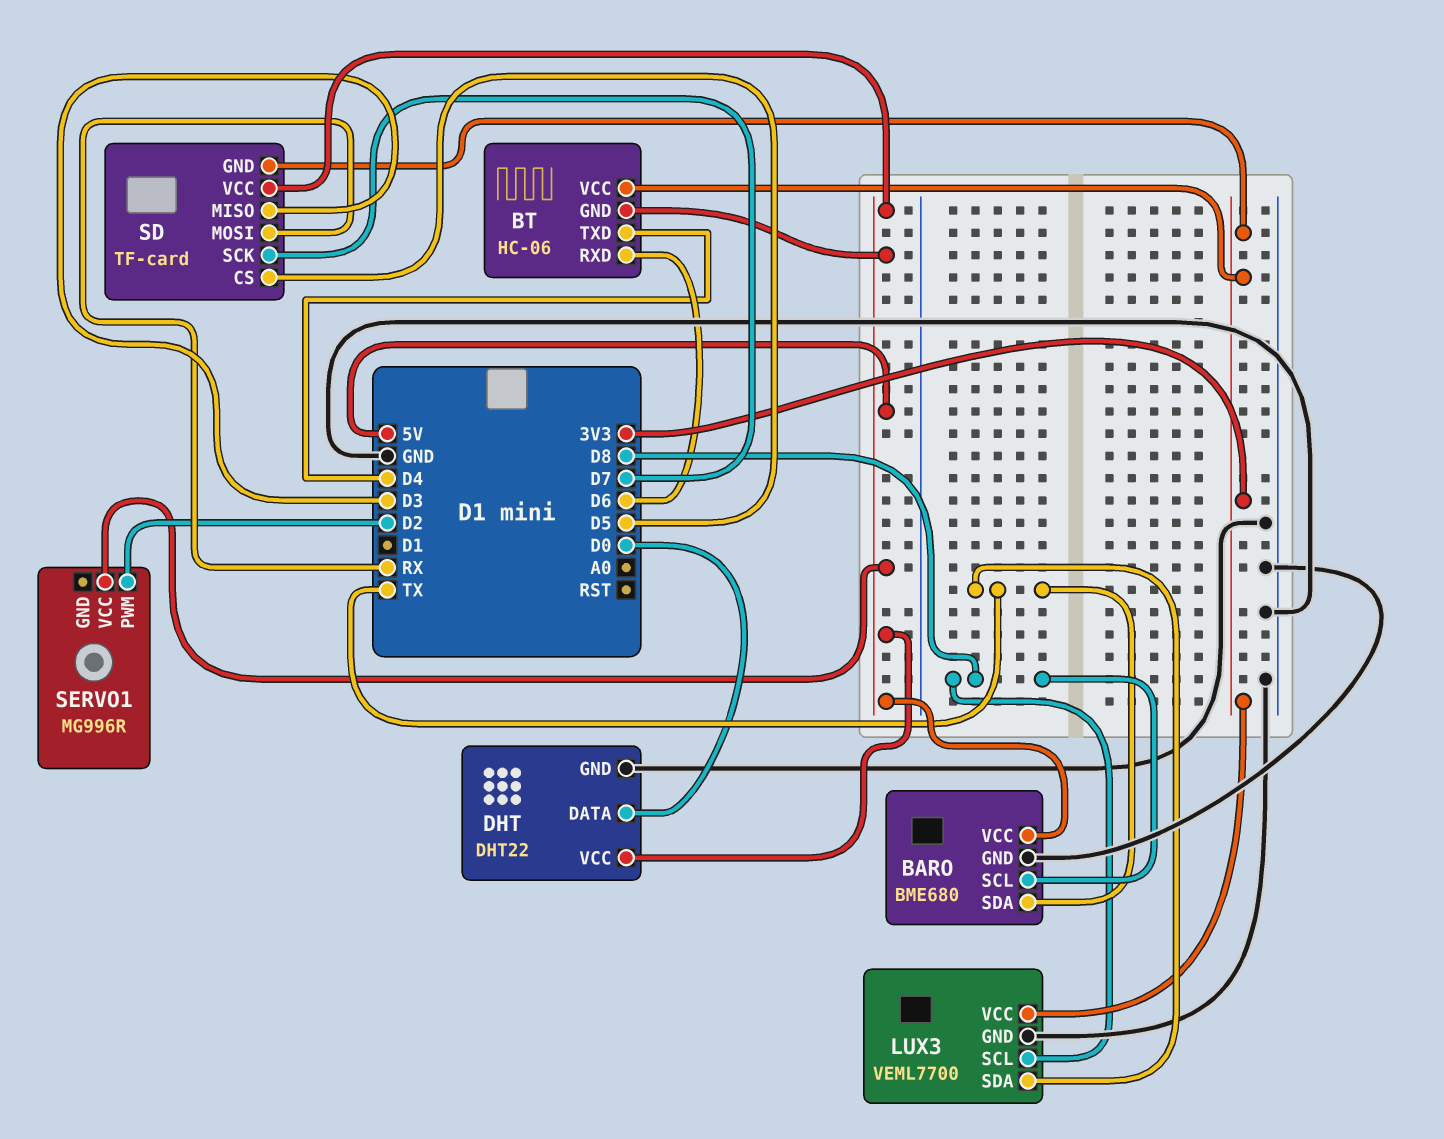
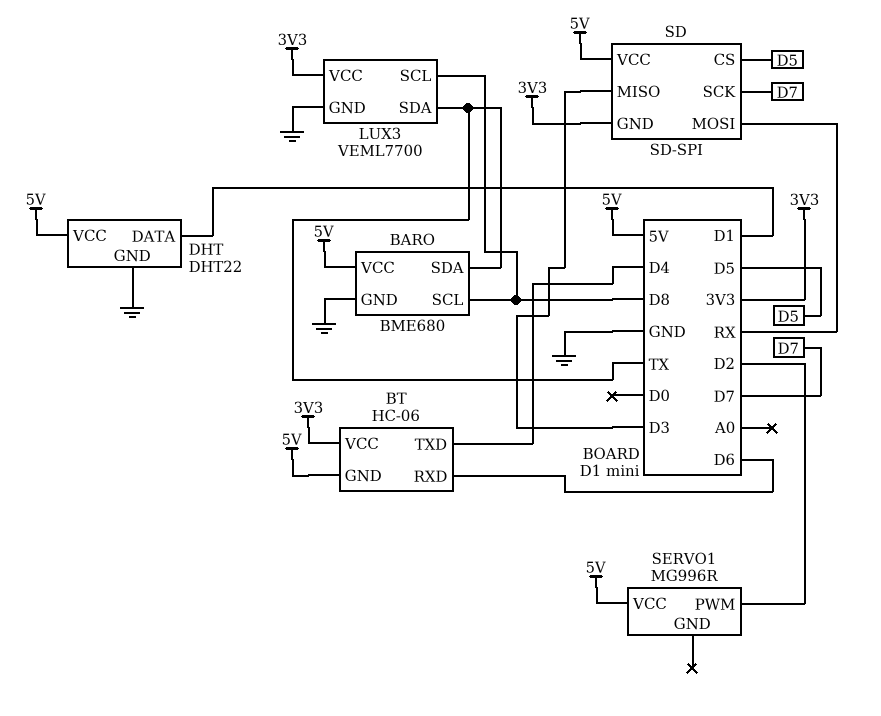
DHT pin DATA: D0 -> D1
SD: TF-card -> SD-SPI

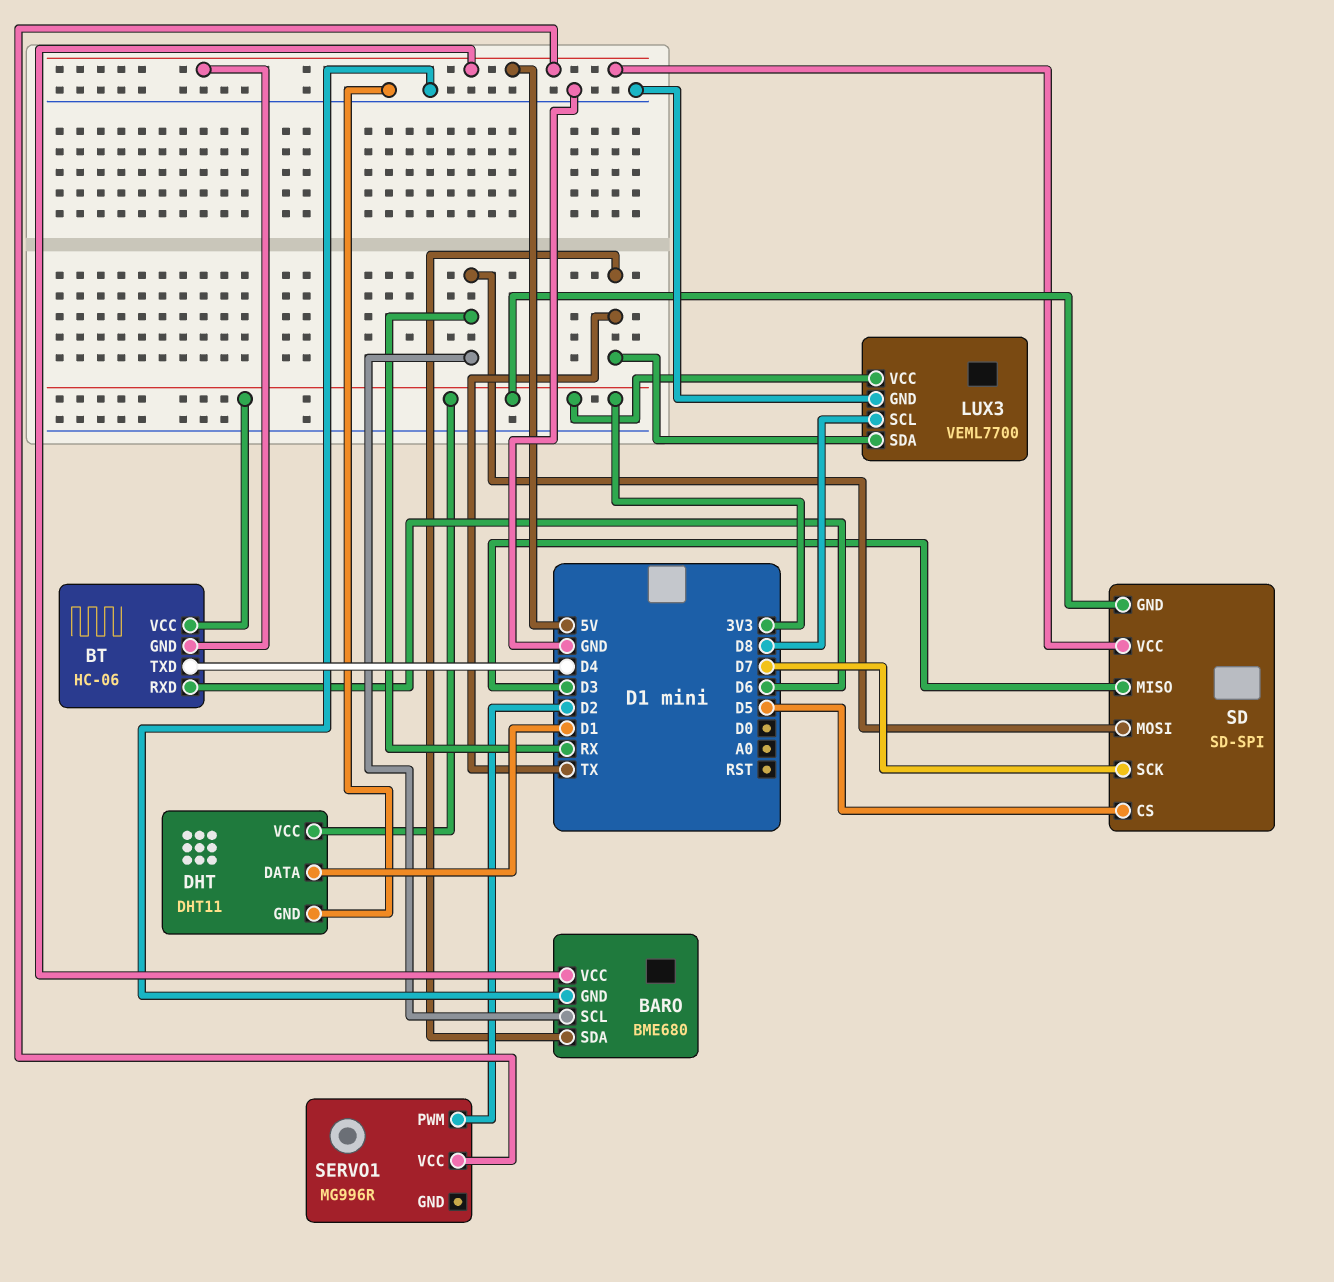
BARO pin SCL: D8 -> RX
DHT: DHT22 -> DHT11
DHT pin VCC: 5V -> 3V3

